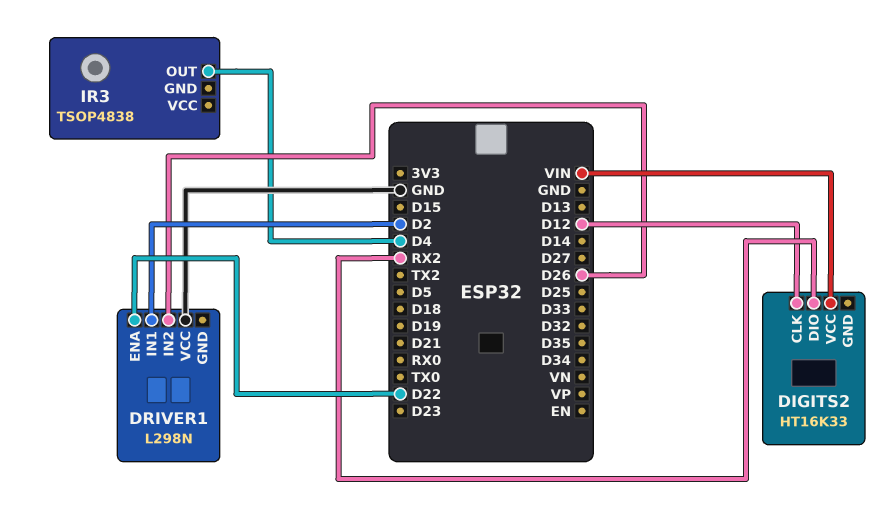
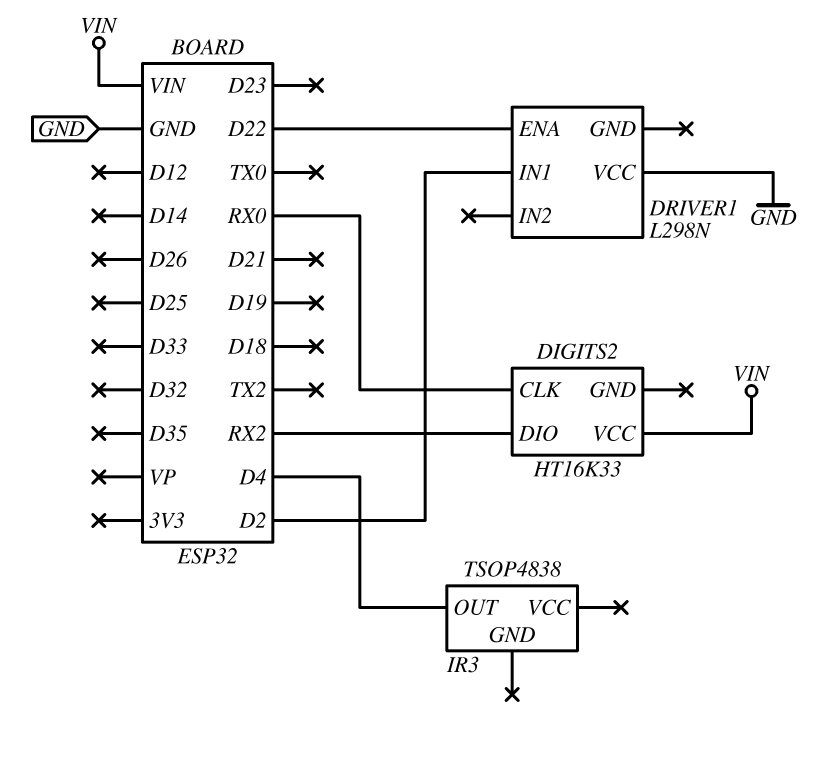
DIGITS2 pin CLK: D12 -> RX0
DRIVER1 pin IN2: D26 -> none

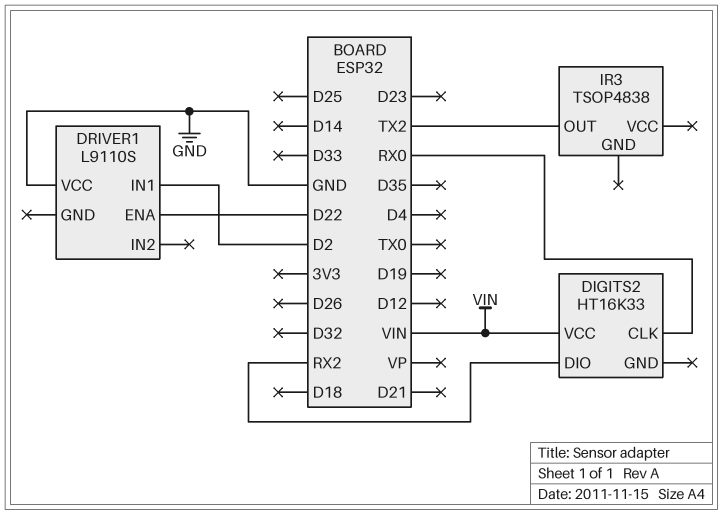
DRIVER1: L298N -> L9110S
IR3 pin OUT: D4 -> TX2

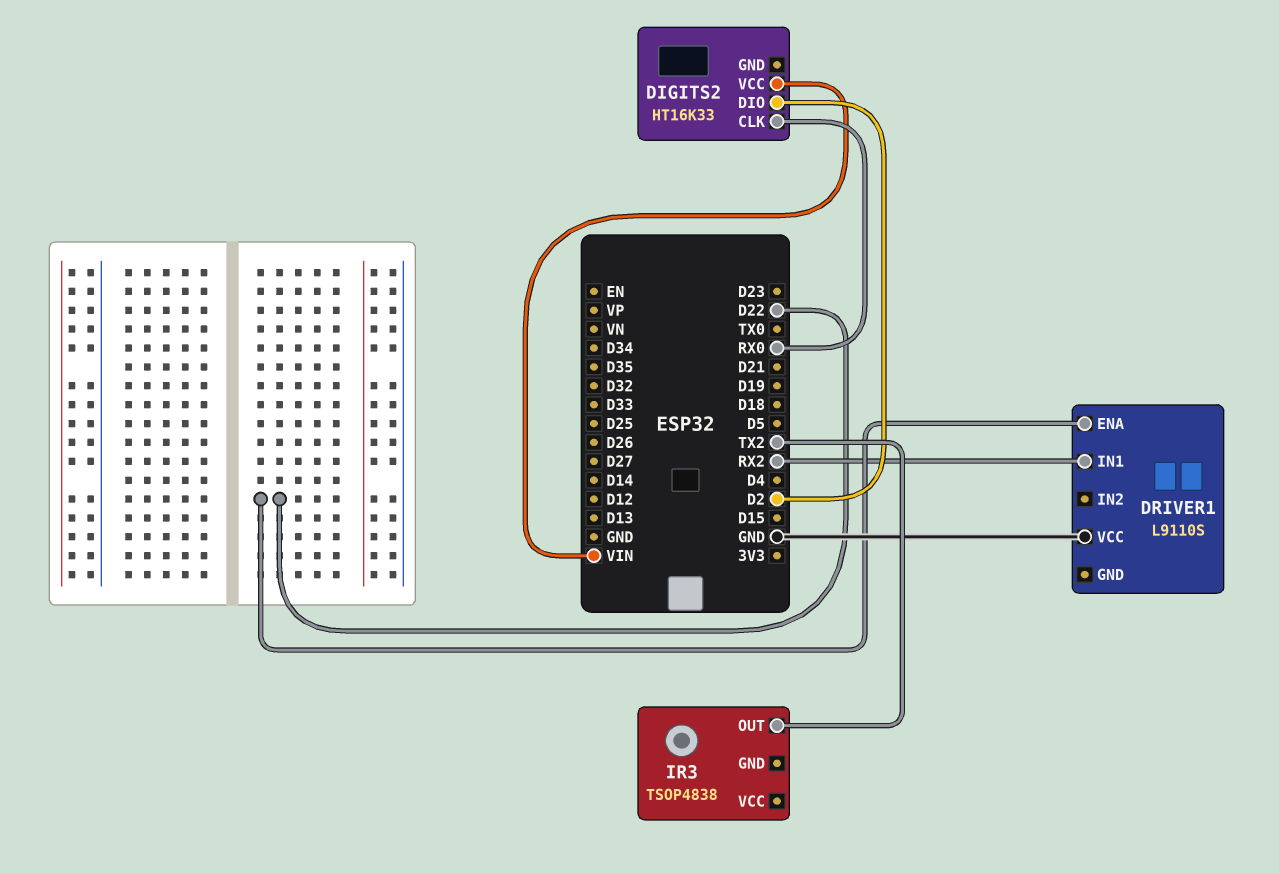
DIGITS2 pin DIO: RX2 -> D2
DRIVER1 pin IN1: D2 -> RX2

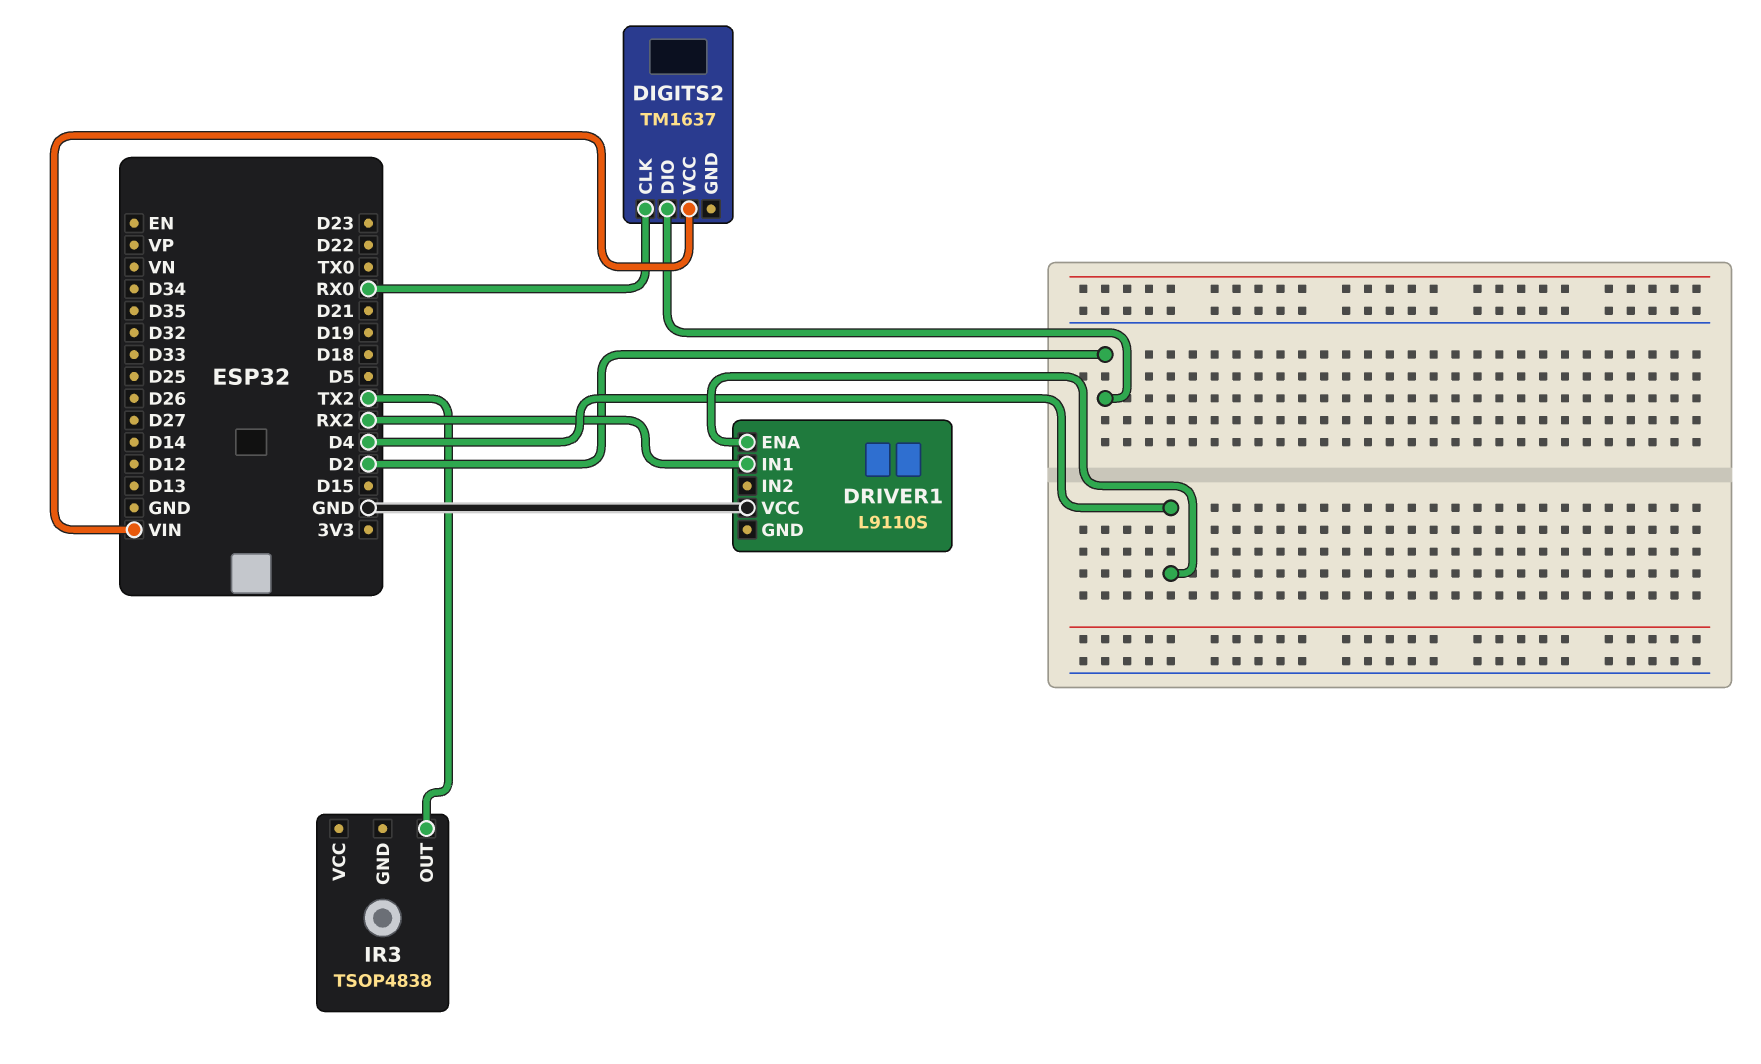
DIGITS2: HT16K33 -> TM1637
DRIVER1 pin ENA: D22 -> D4

